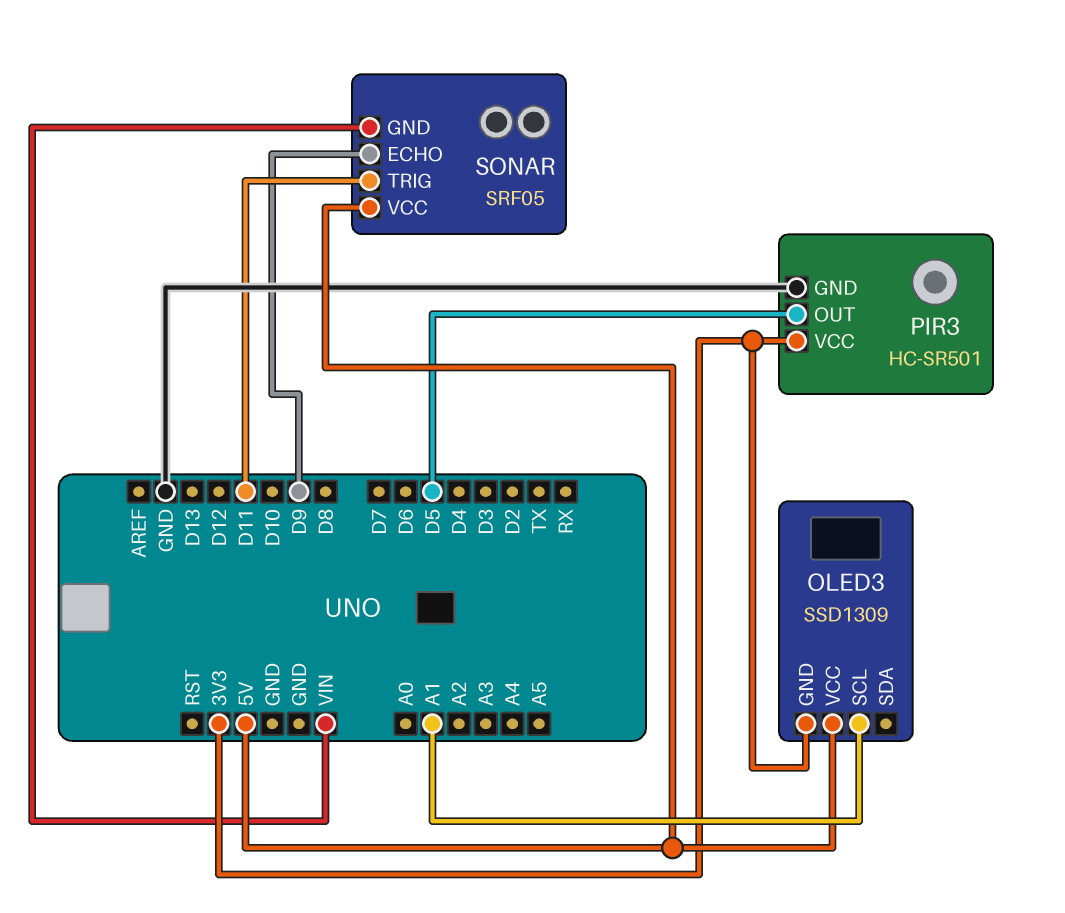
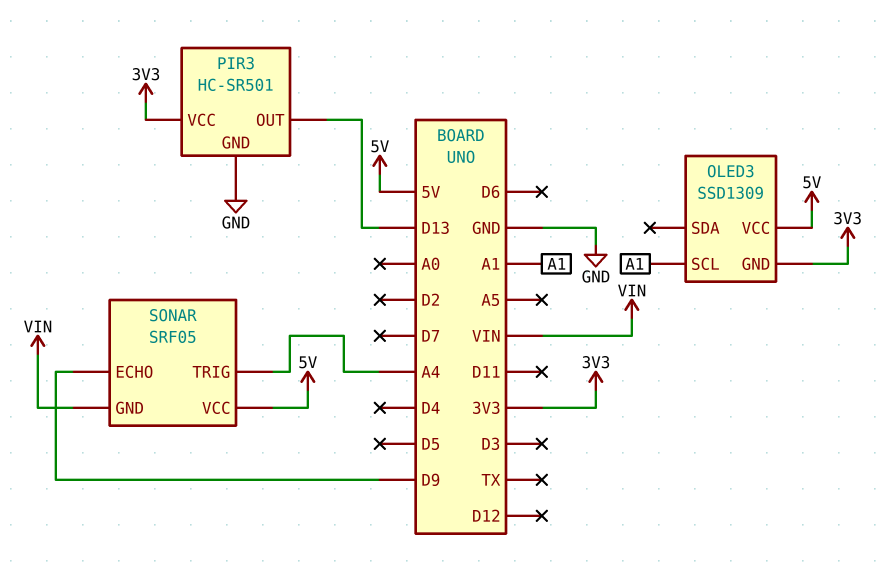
PIR3 pin OUT: D5 -> D13
SONAR pin TRIG: D11 -> A4

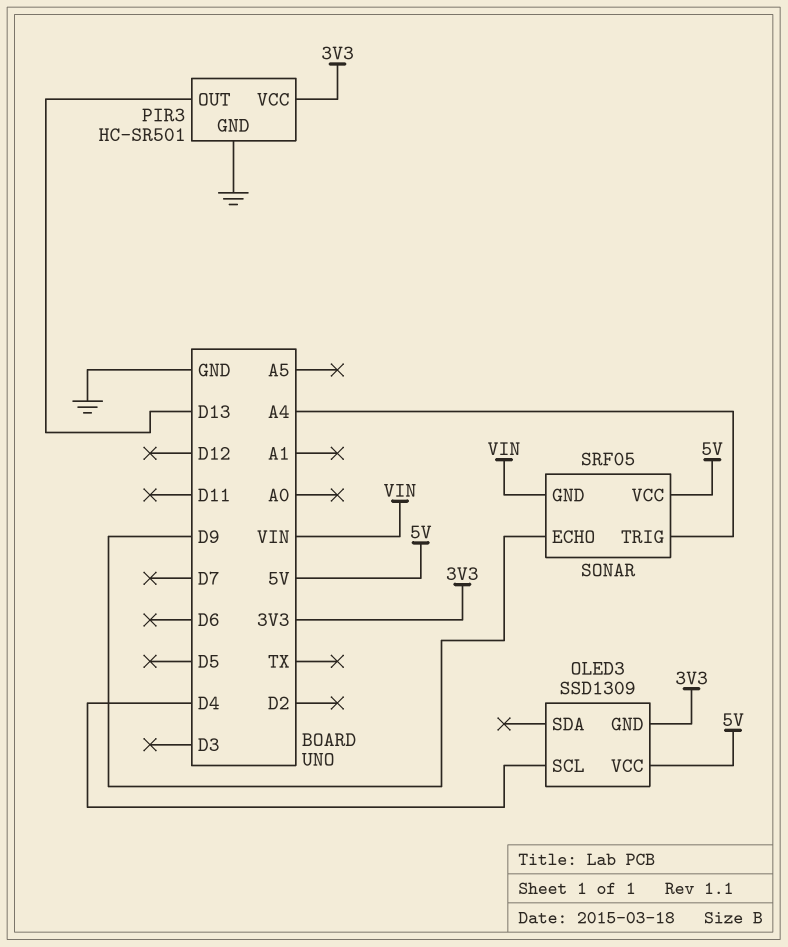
OLED3 pin SCL: A1 -> D4

